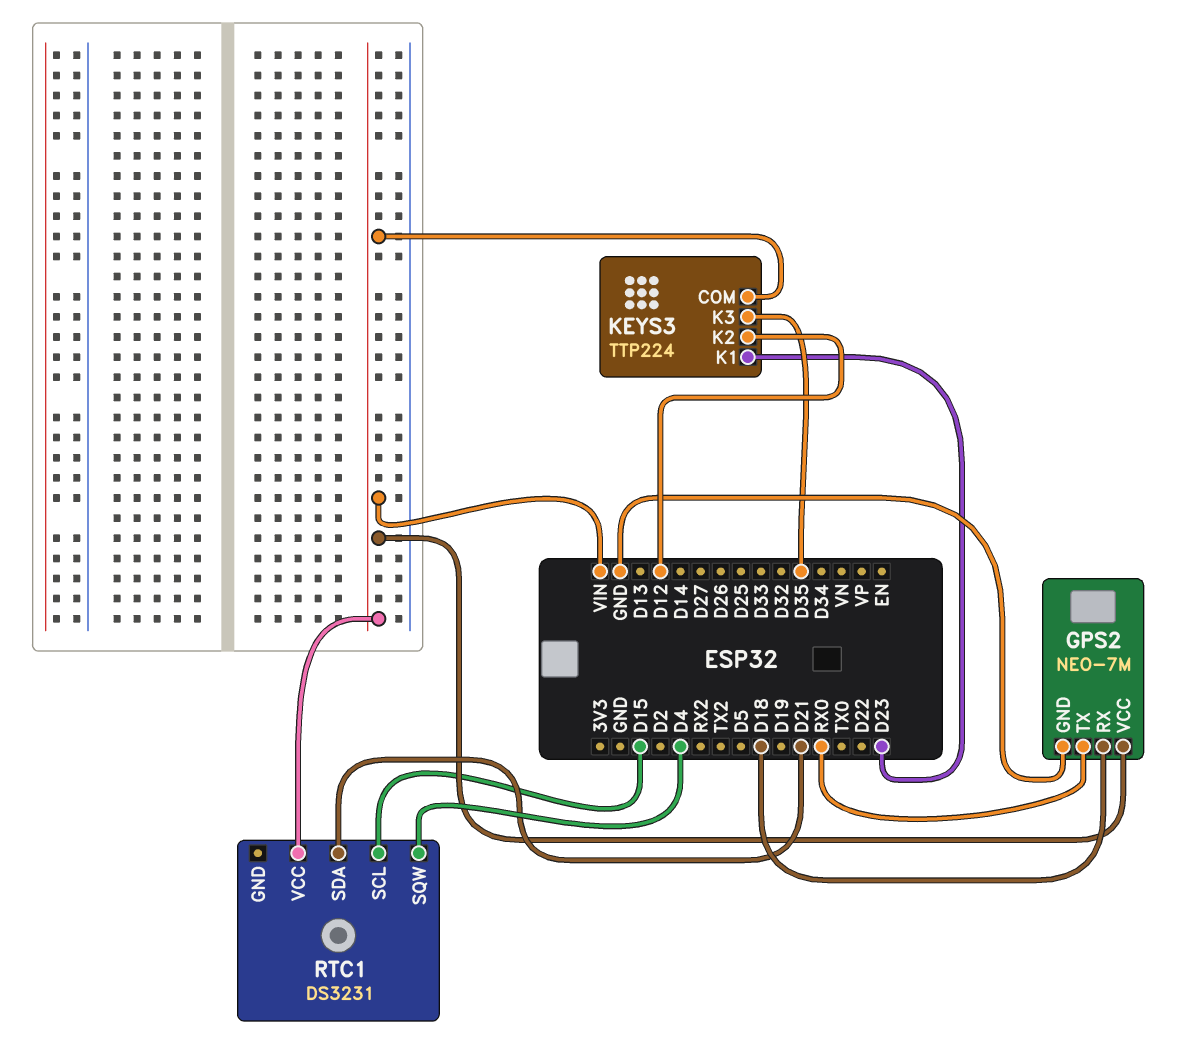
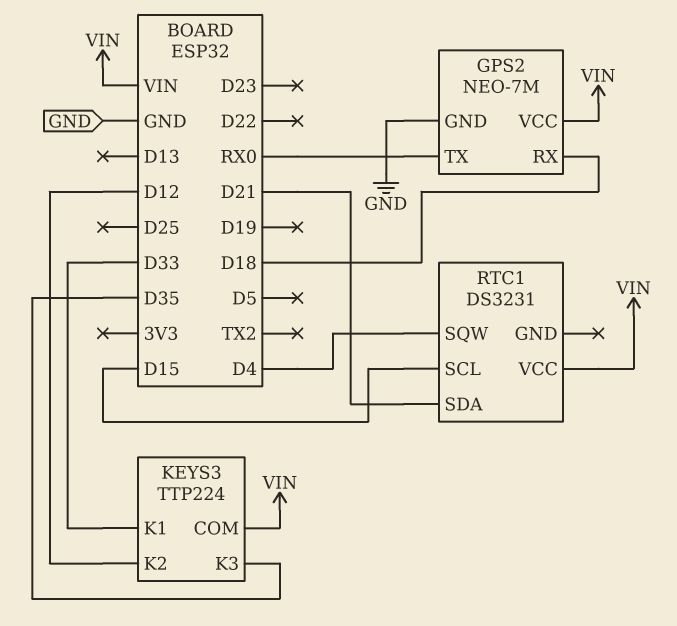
KEYS3 pin K1: D23 -> D33

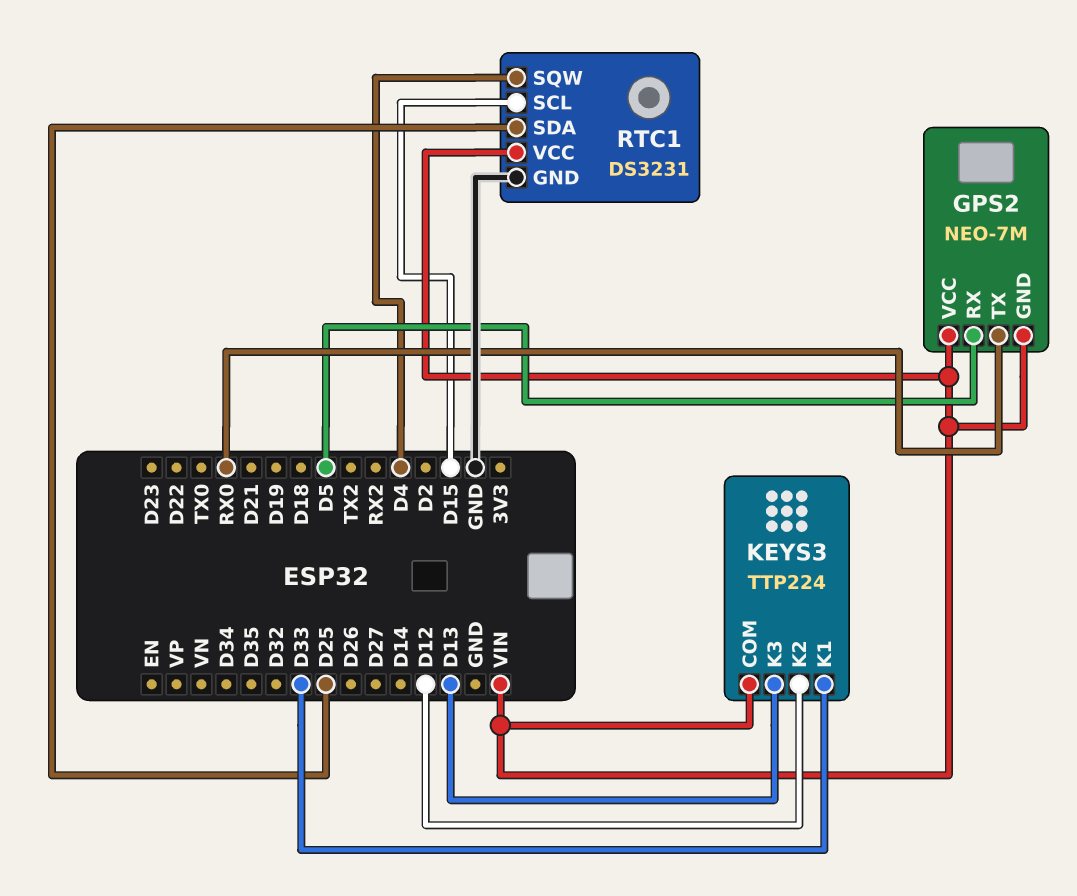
GPS2 pin GND: GND -> VIN
GPS2 pin RX: D18 -> D5
KEYS3 pin K3: D35 -> D13
RTC1 pin GND: none -> GND
RTC1 pin SDA: D21 -> D25

